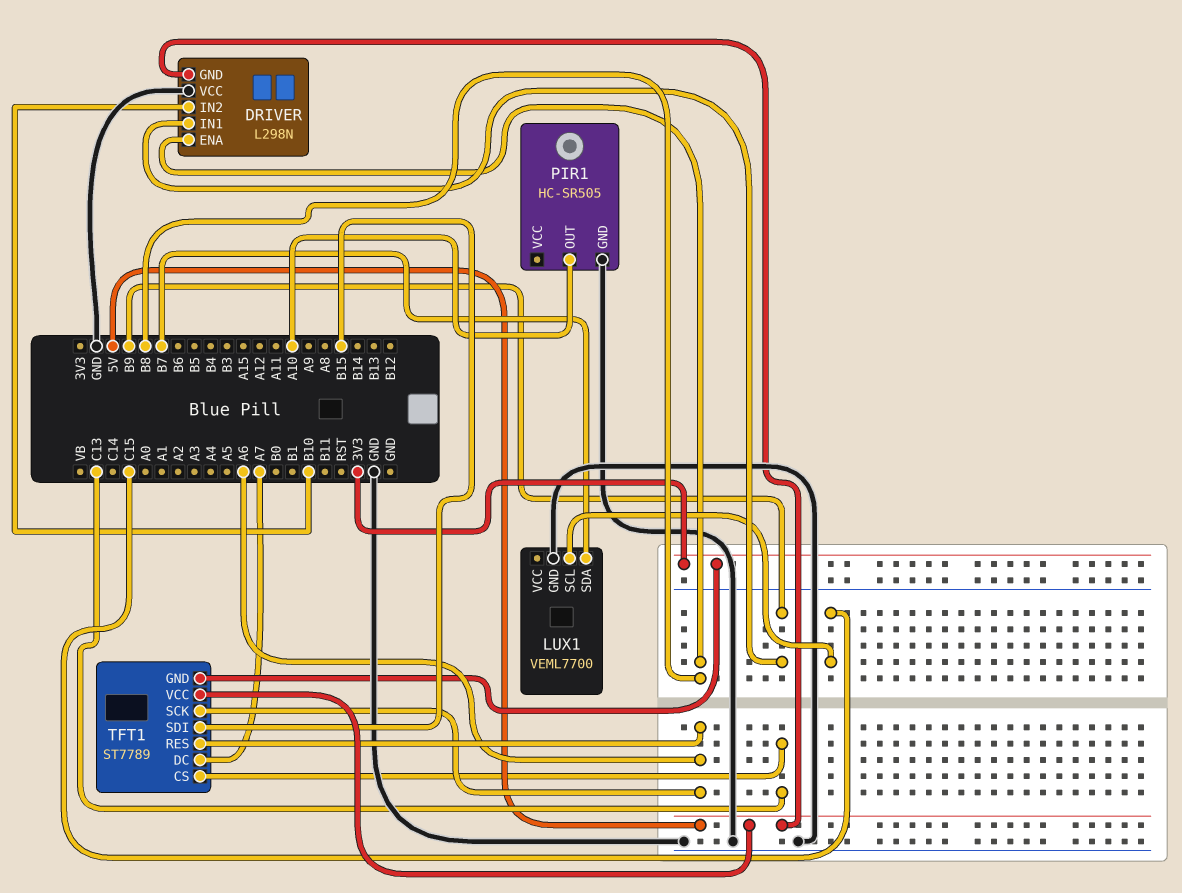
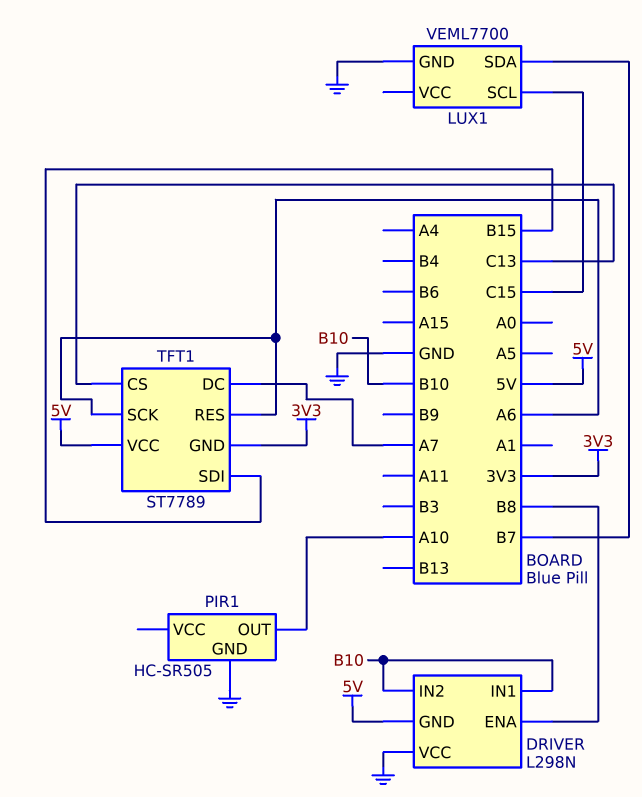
DRIVER pin IN1: B9 -> B10

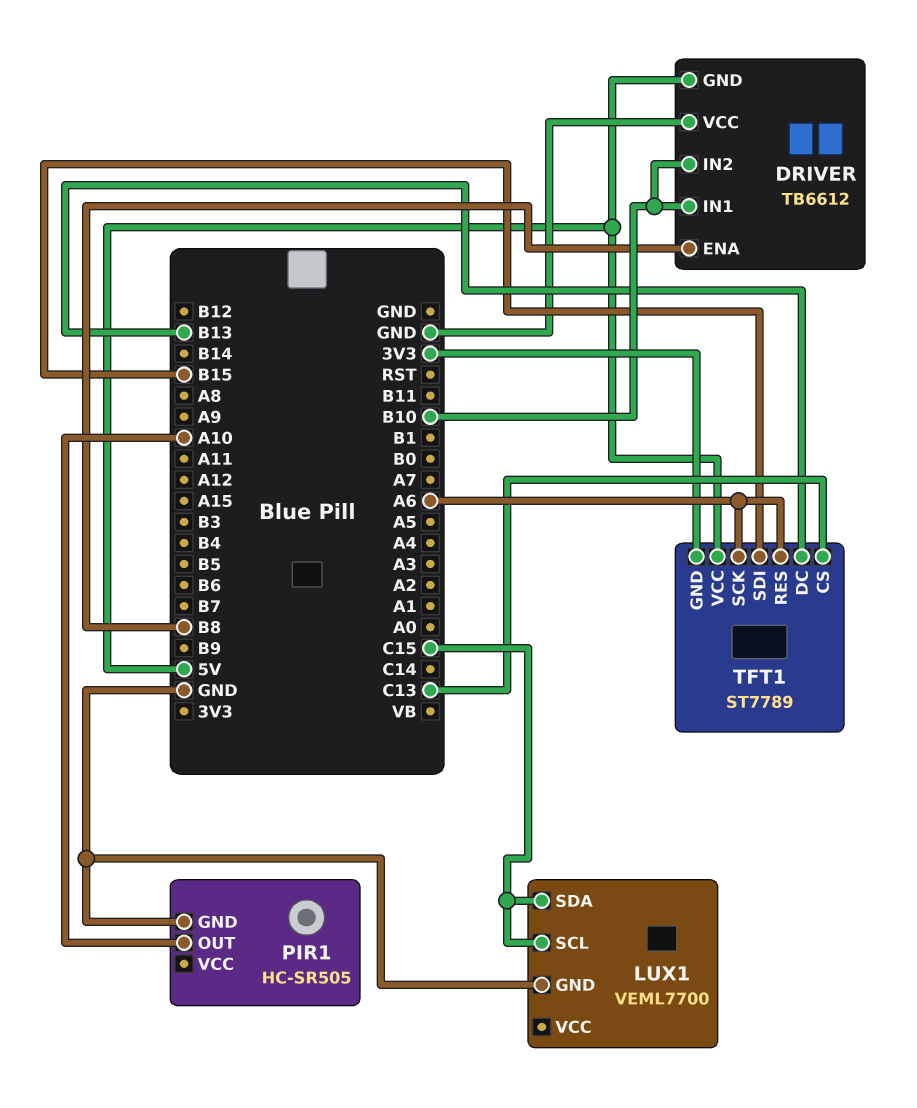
DRIVER: L298N -> TB6612
LUX1 pin SDA: B7 -> C15
TFT1 pin DC: A7 -> B13

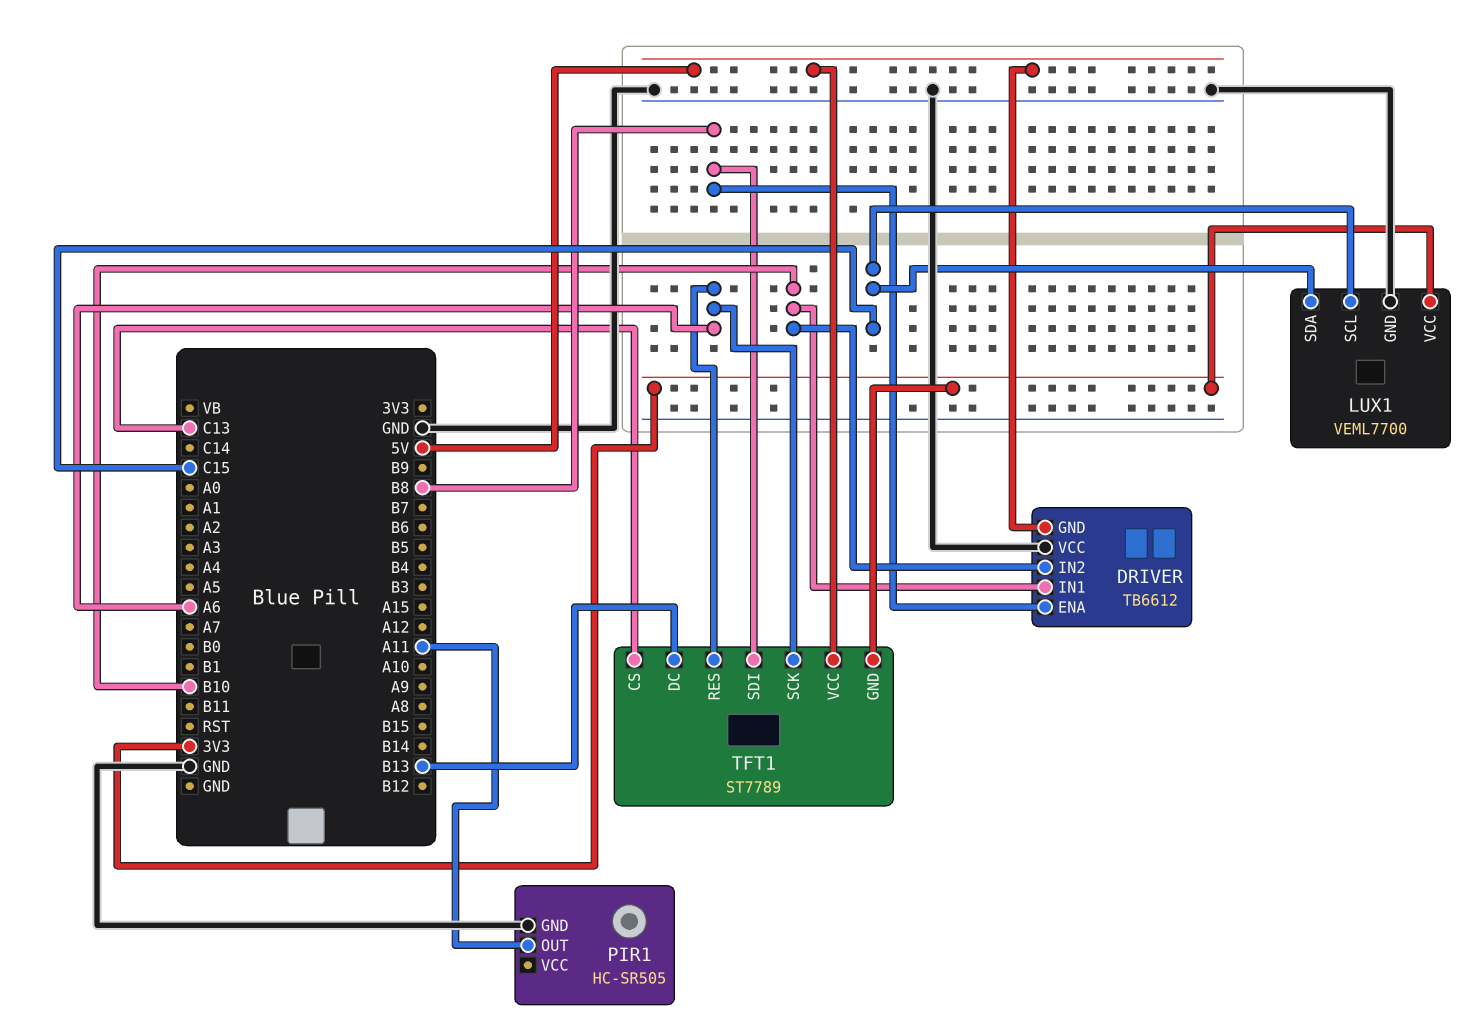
LUX1 pin VCC: none -> 3V3
PIR1 pin OUT: A10 -> A11
TFT1 pin SDI: B15 -> B8

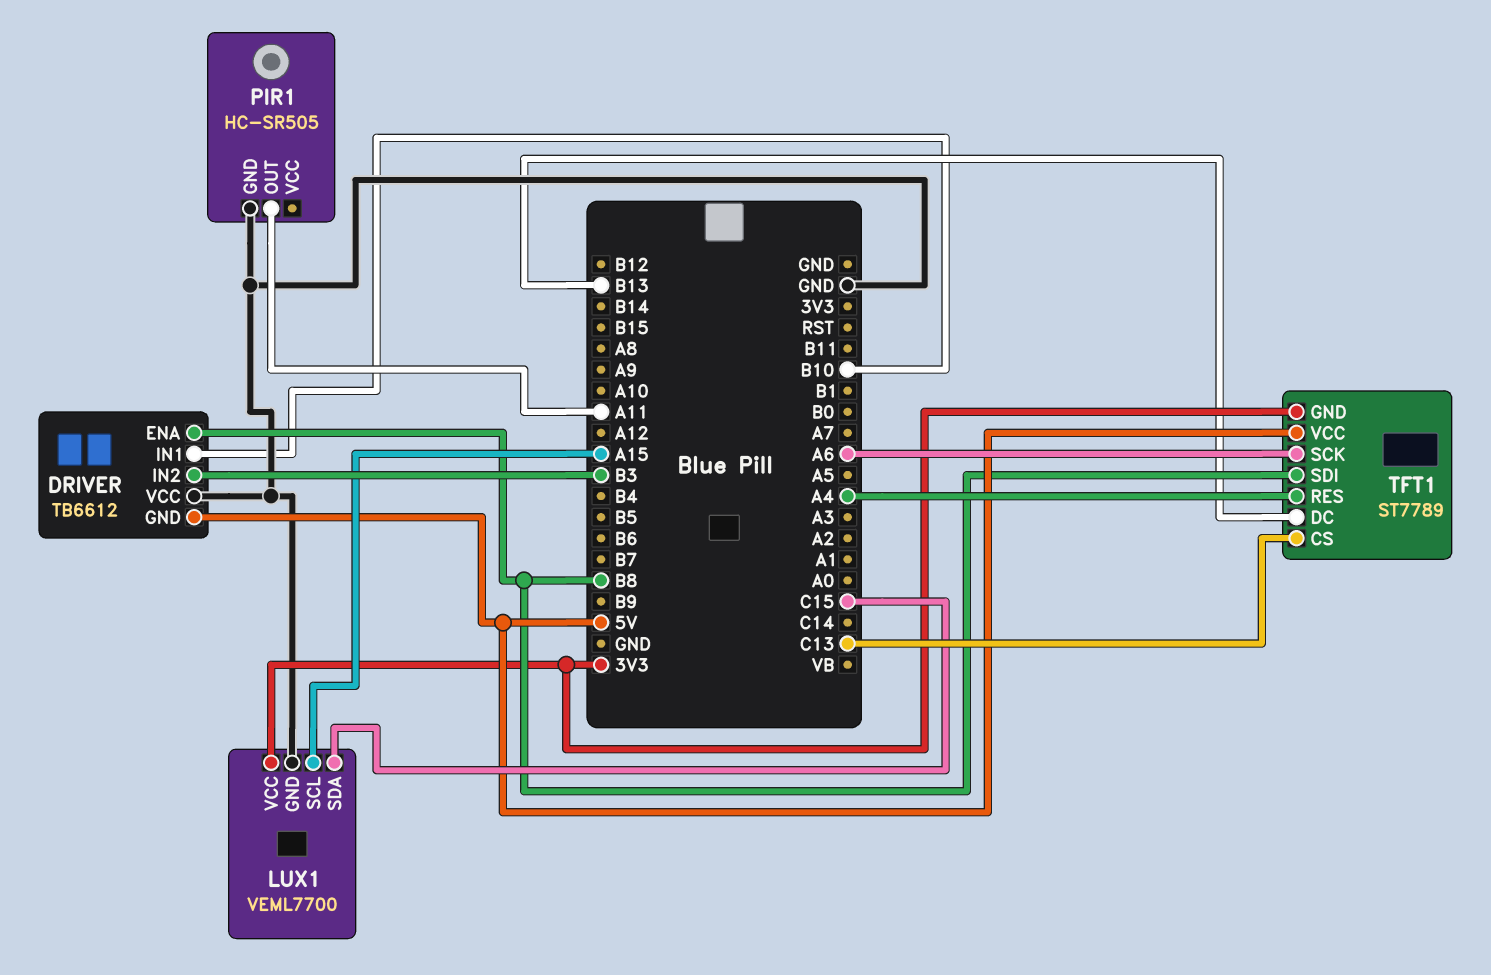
DRIVER pin IN2: B10 -> B3
LUX1 pin SCL: C15 -> A15
TFT1 pin RES: A6 -> A4

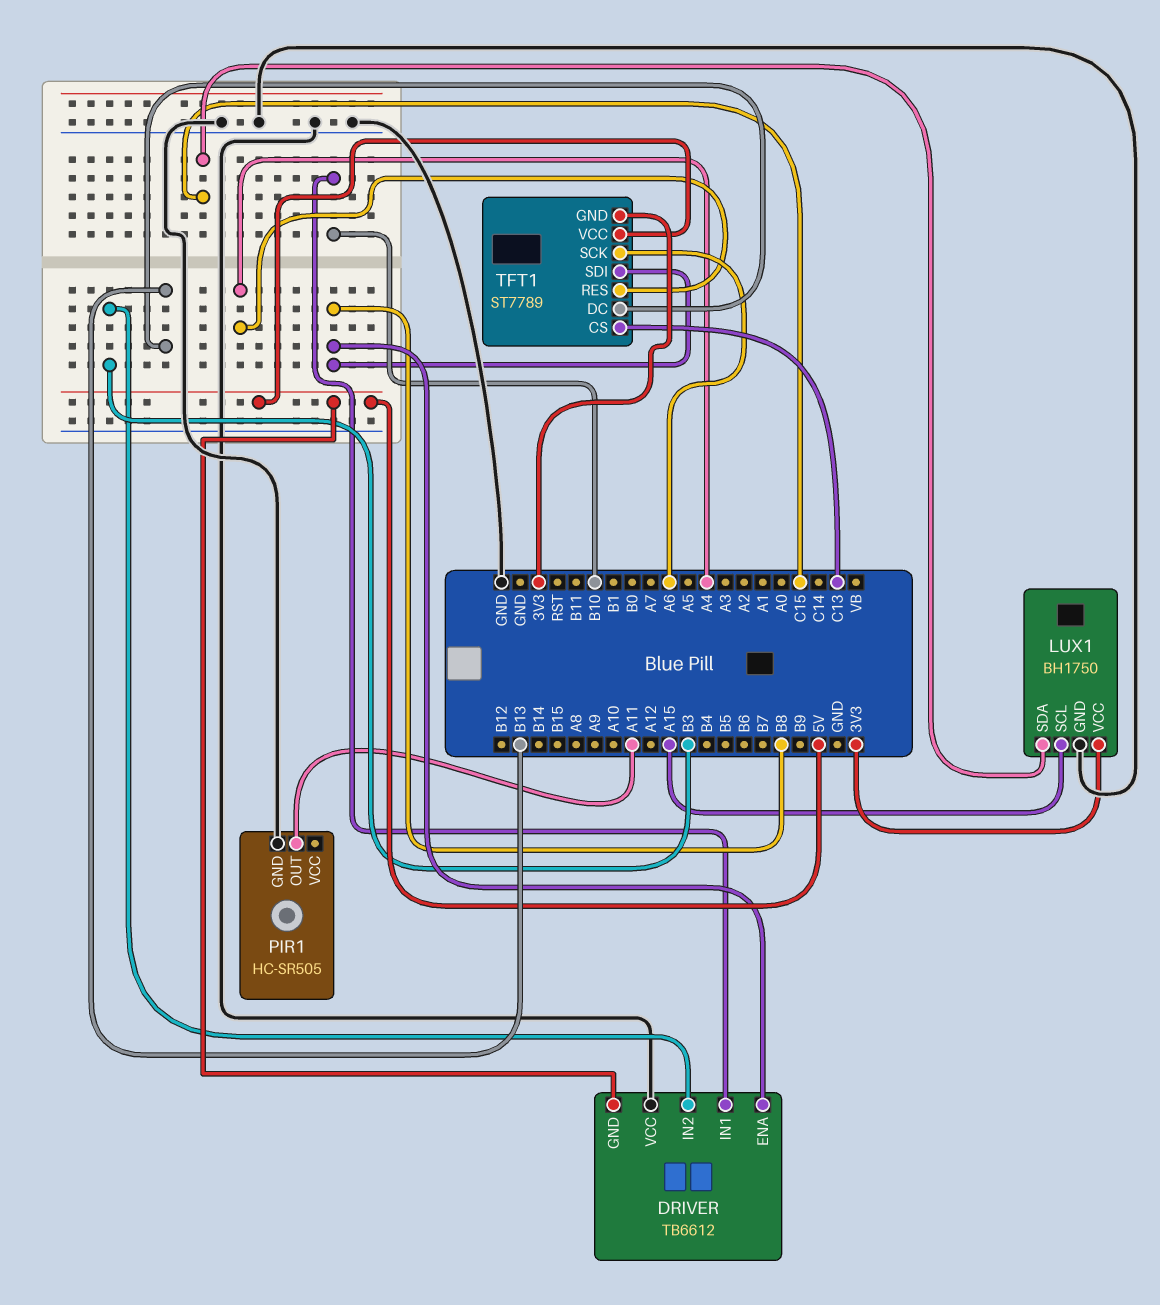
LUX1: VEML7700 -> BH1750

